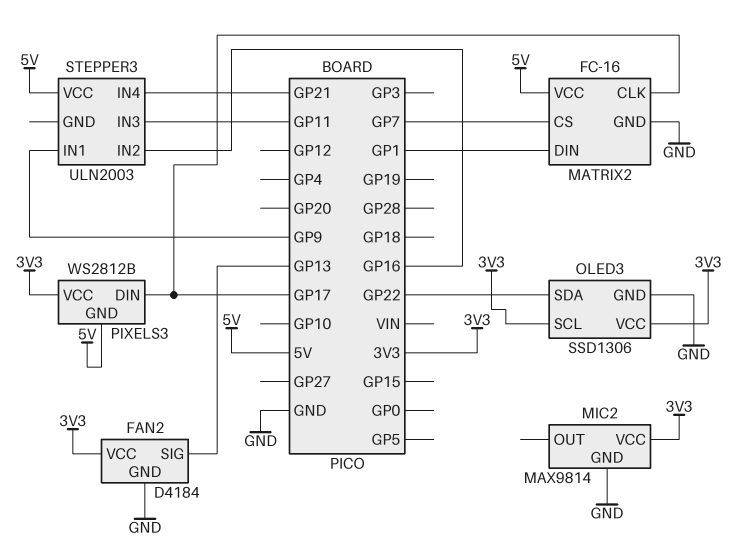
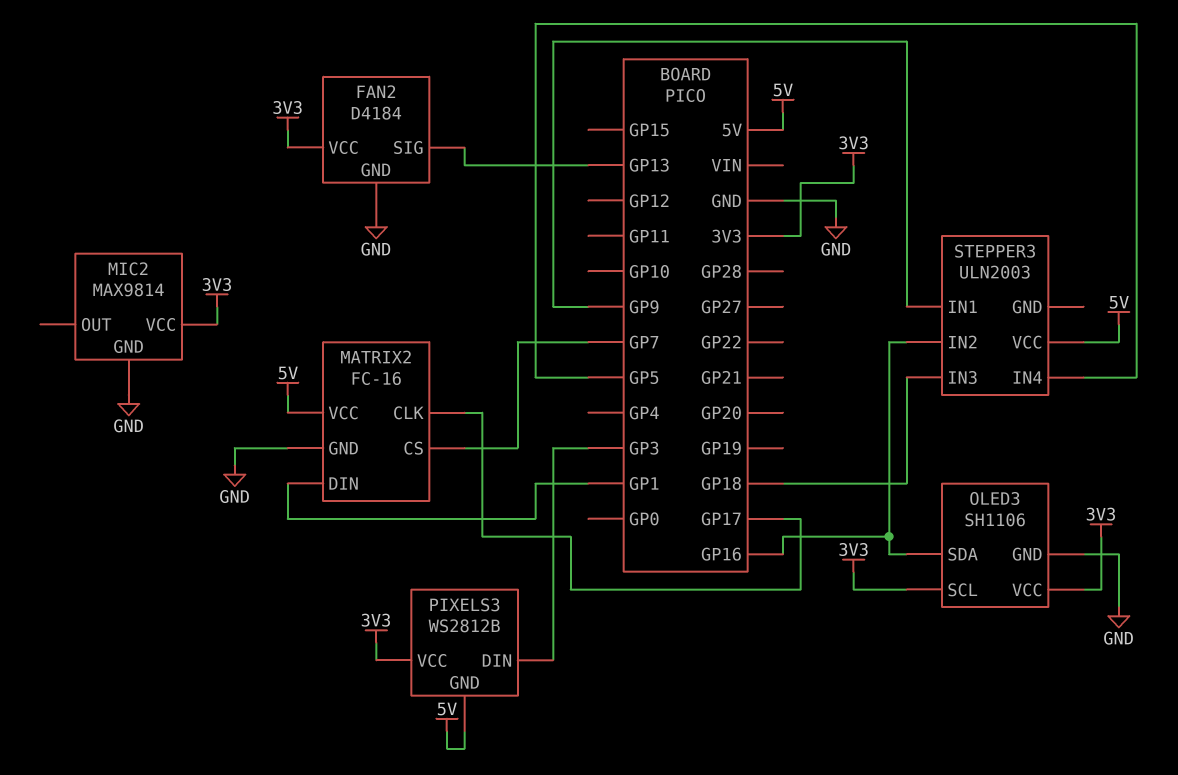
OLED3: SSD1306 -> SH1106
OLED3 pin SDA: GP22 -> GP16
PIXELS3 pin DIN: GP17 -> GP3
STEPPER3 pin IN3: GP11 -> GP18
STEPPER3 pin IN4: GP21 -> GP5

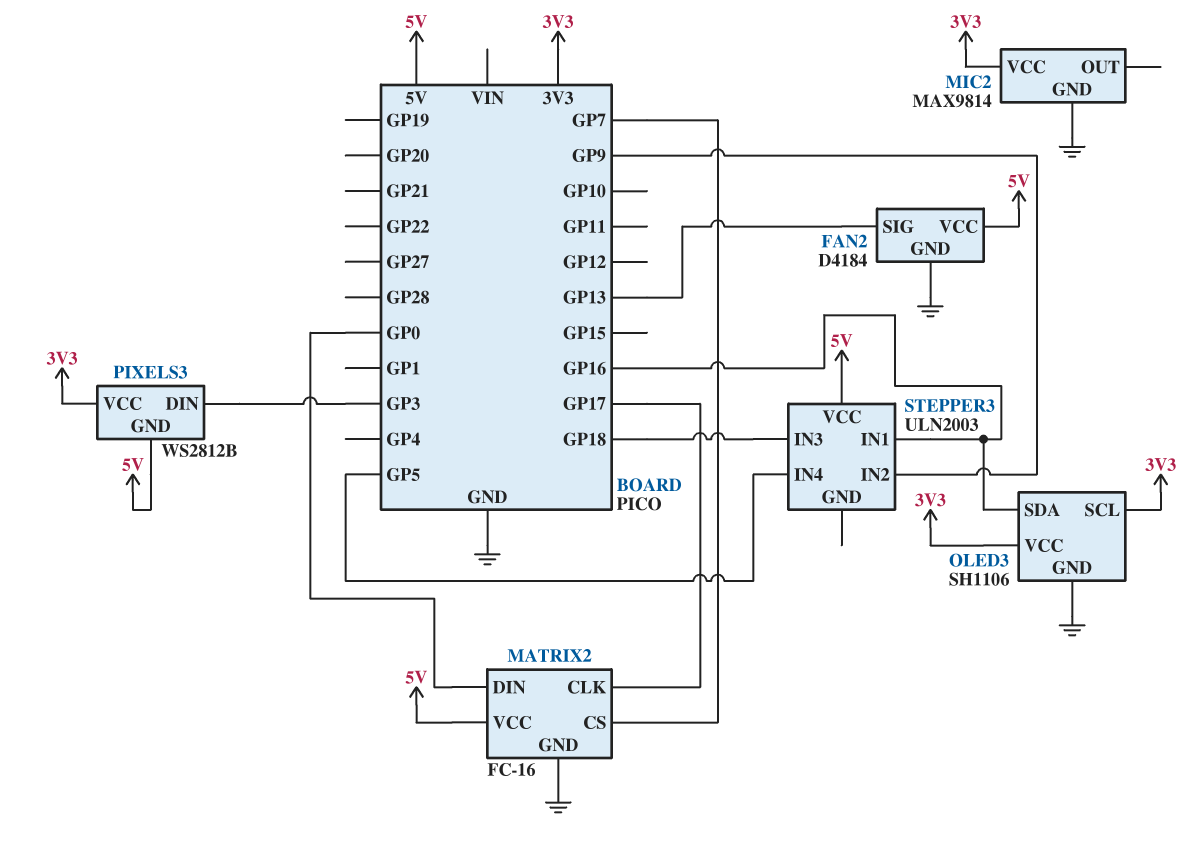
FAN2 pin VCC: 3V3 -> 5V
MATRIX2 pin DIN: GP1 -> GP0
STEPPER3 pin IN1: GP9 -> GP16
STEPPER3 pin IN2: GP16 -> GP9

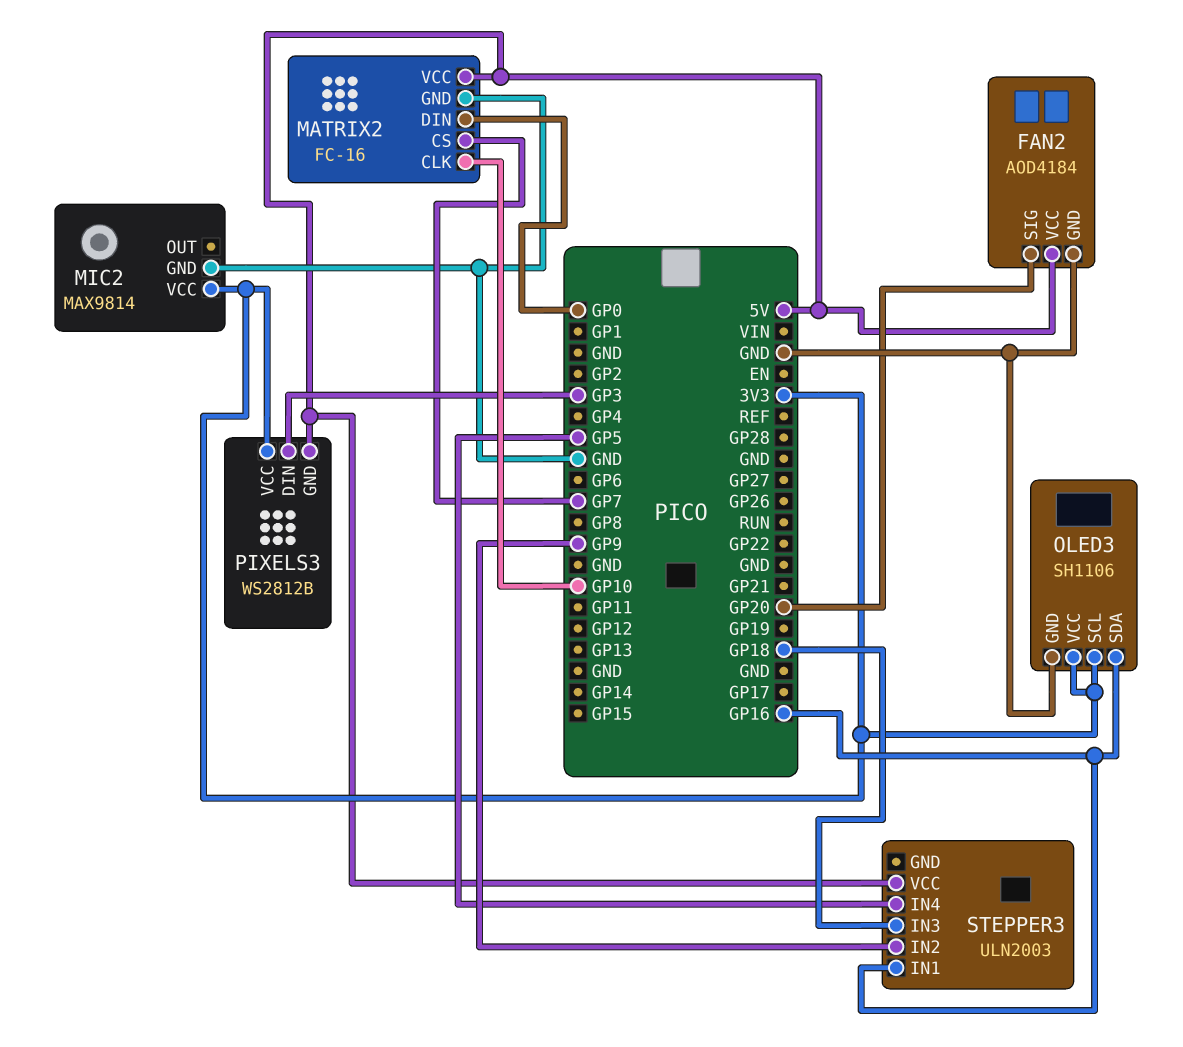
FAN2: D4184 -> AOD4184
FAN2 pin SIG: GP13 -> GP20
MATRIX2 pin CLK: GP17 -> GP10

